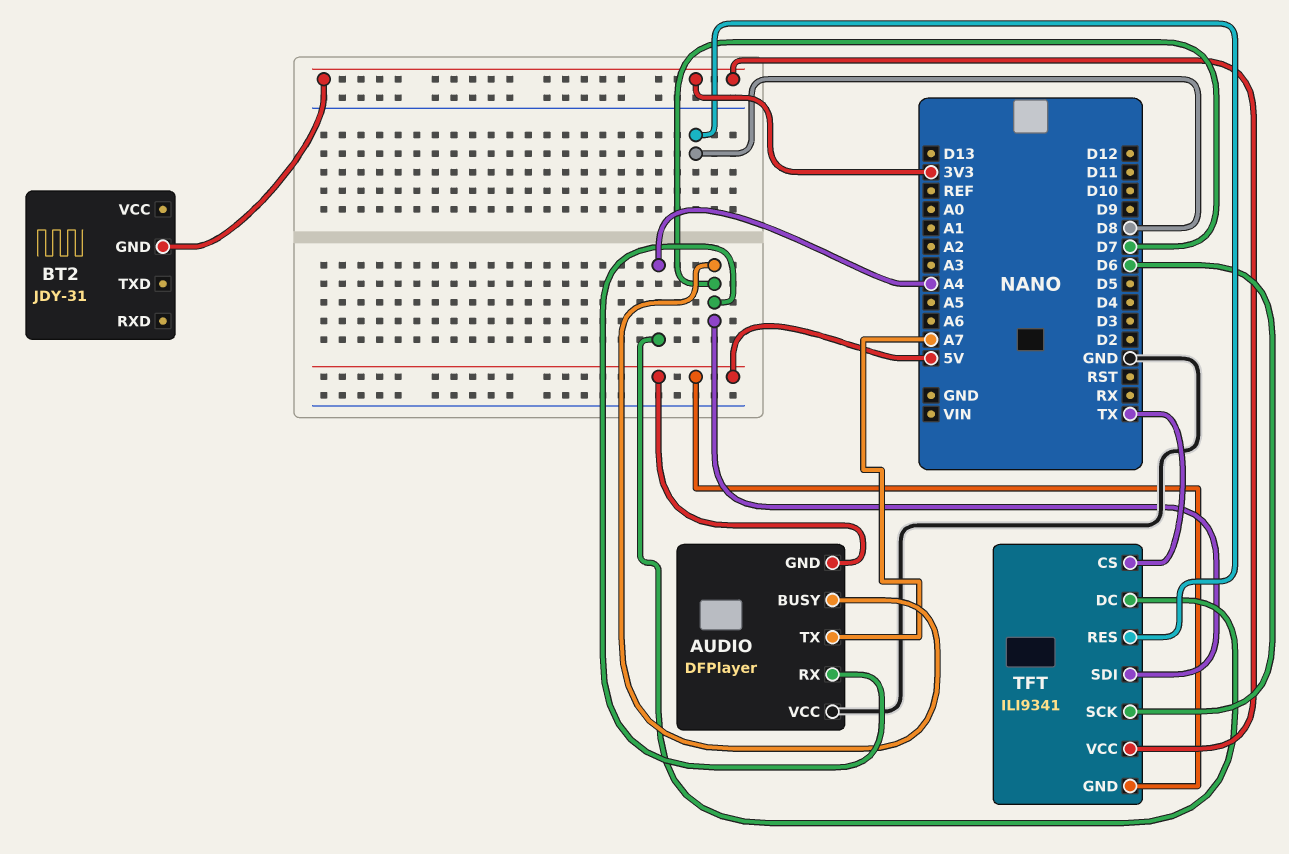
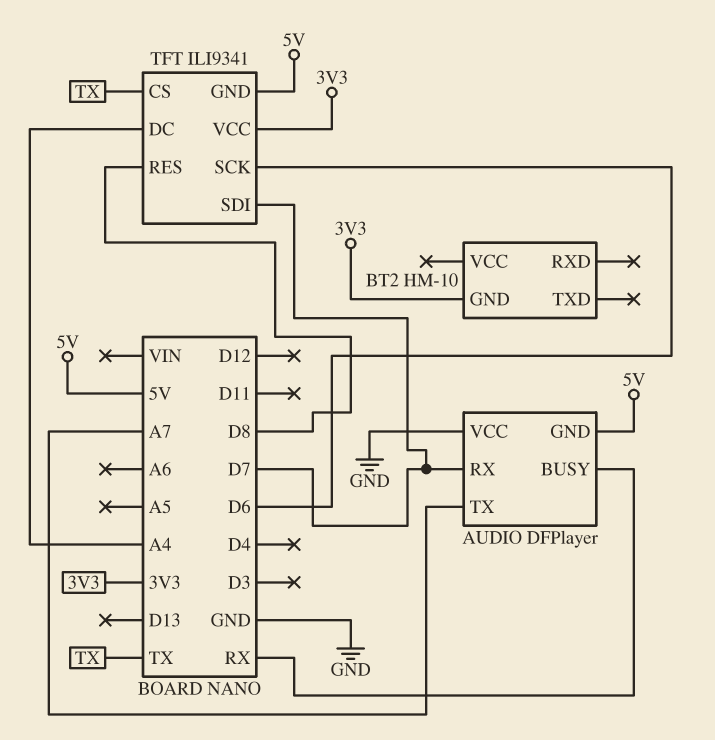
AUDIO pin BUSY: D7 -> RX
BT2: JDY-31 -> HM-10

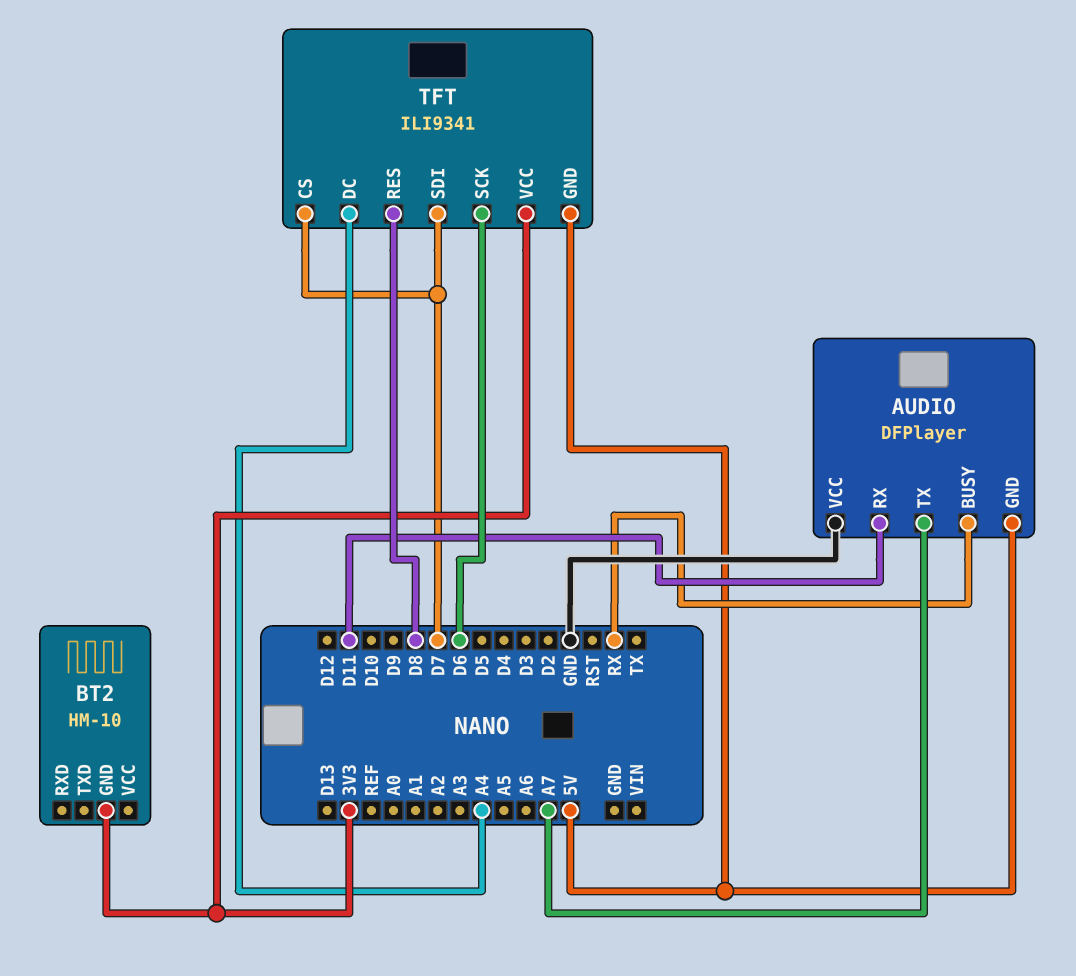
AUDIO pin RX: D7 -> D11
TFT pin CS: TX -> D7

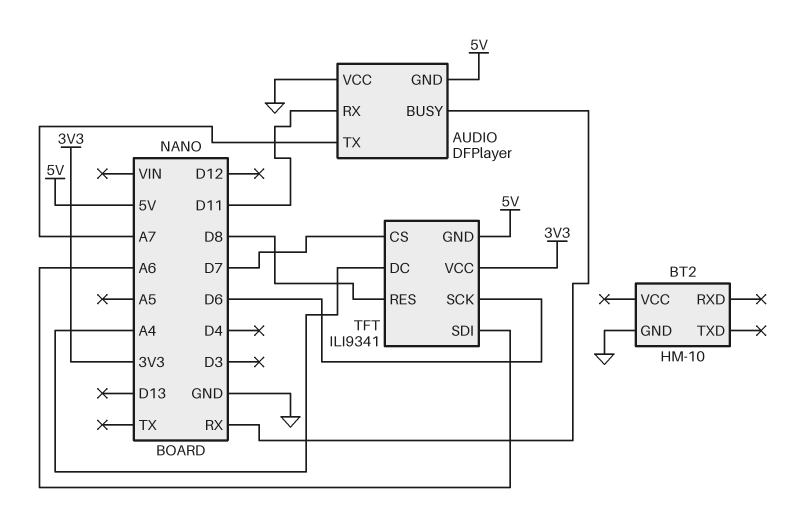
BT2 pin GND: 3V3 -> GND
TFT pin SDI: D7 -> A6

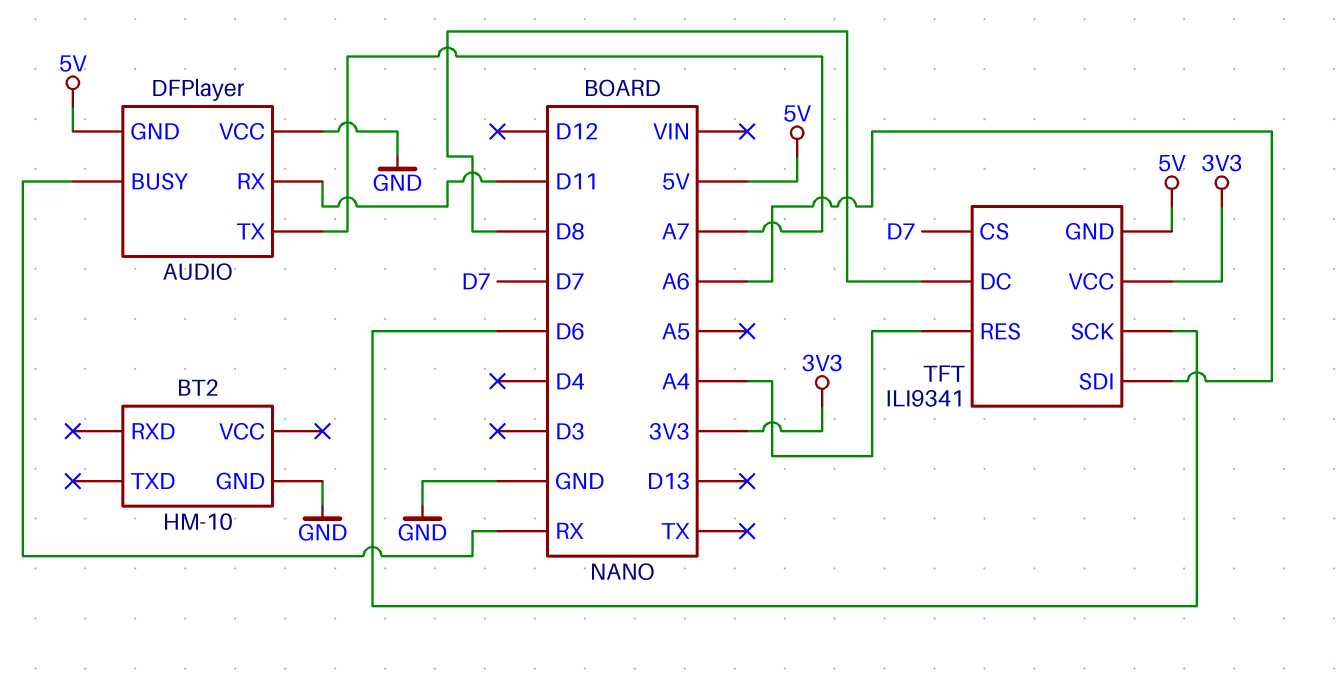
TFT pin DC: A4 -> D8
TFT pin RES: D8 -> A4

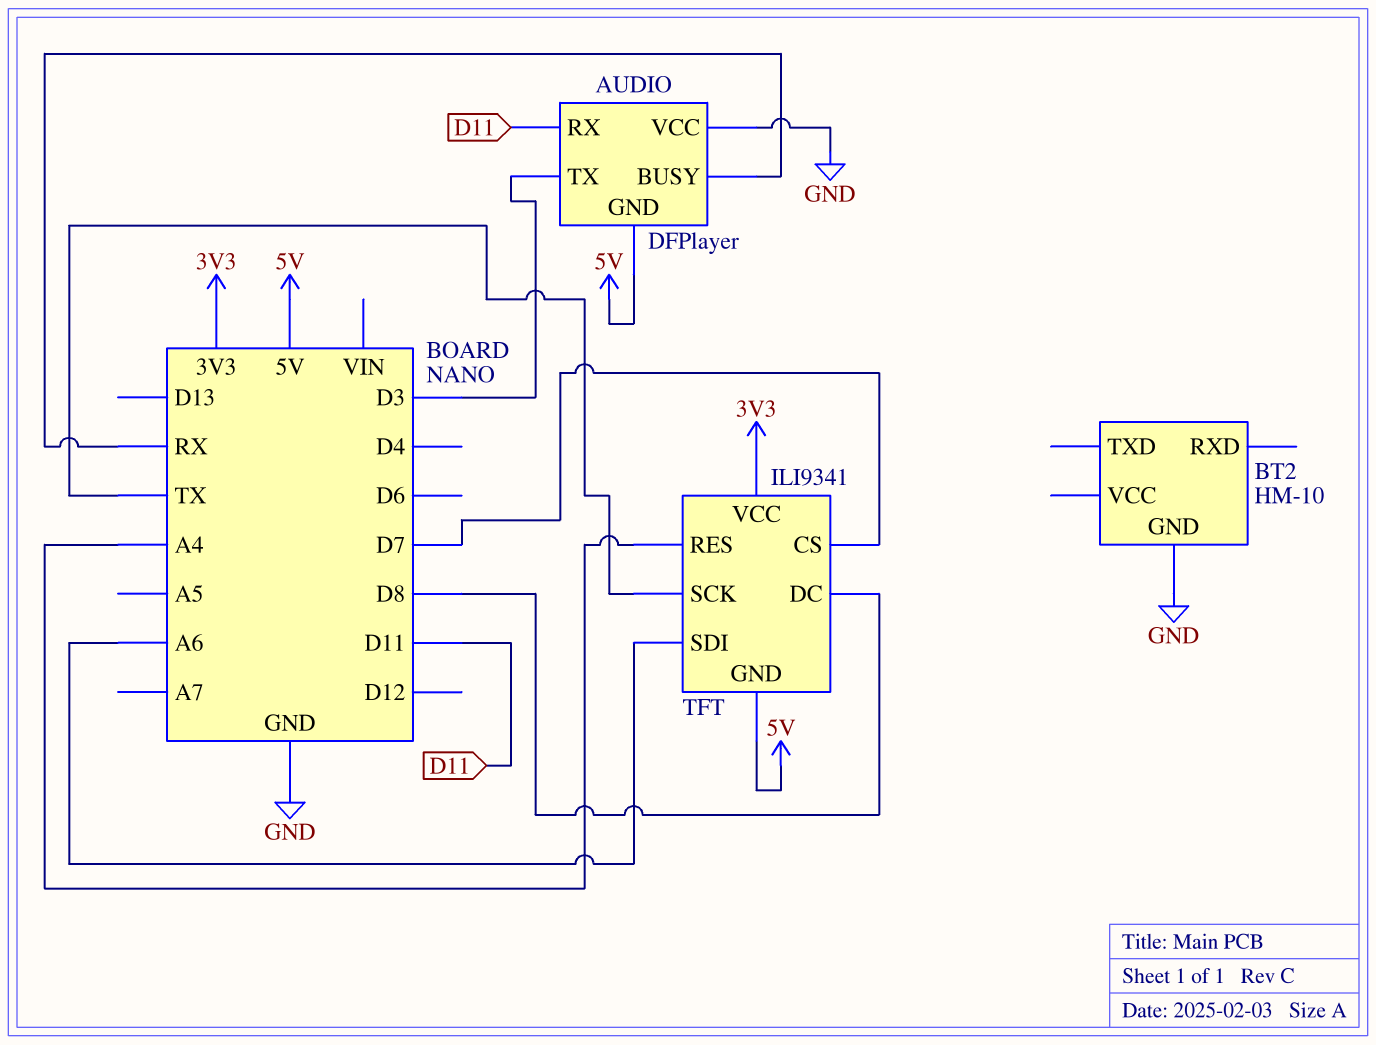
AUDIO pin TX: A7 -> D3
TFT pin SCK: D6 -> TX

